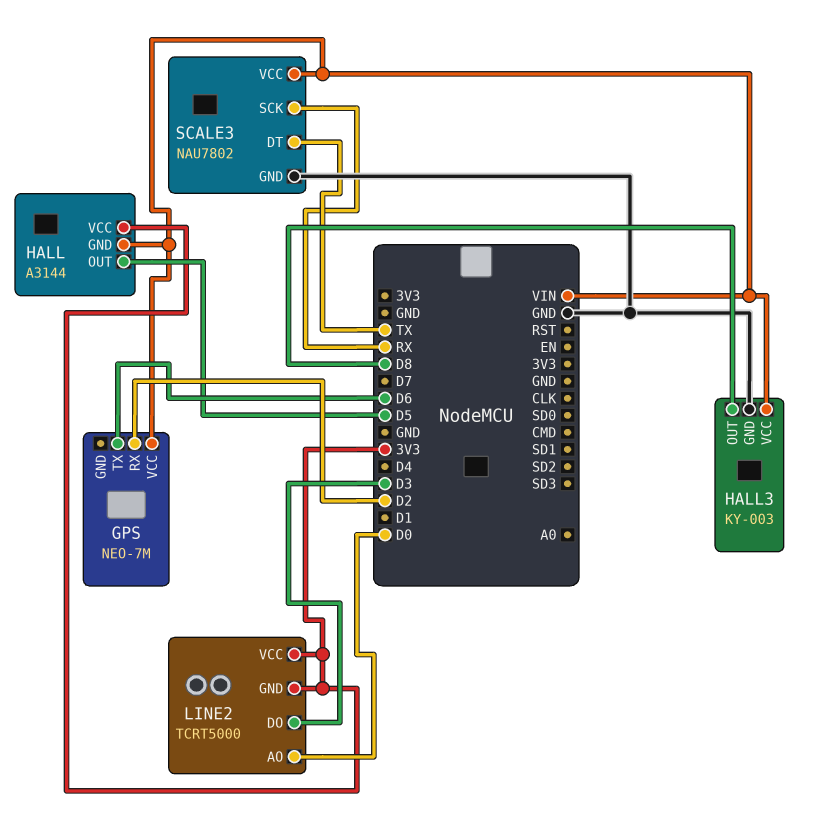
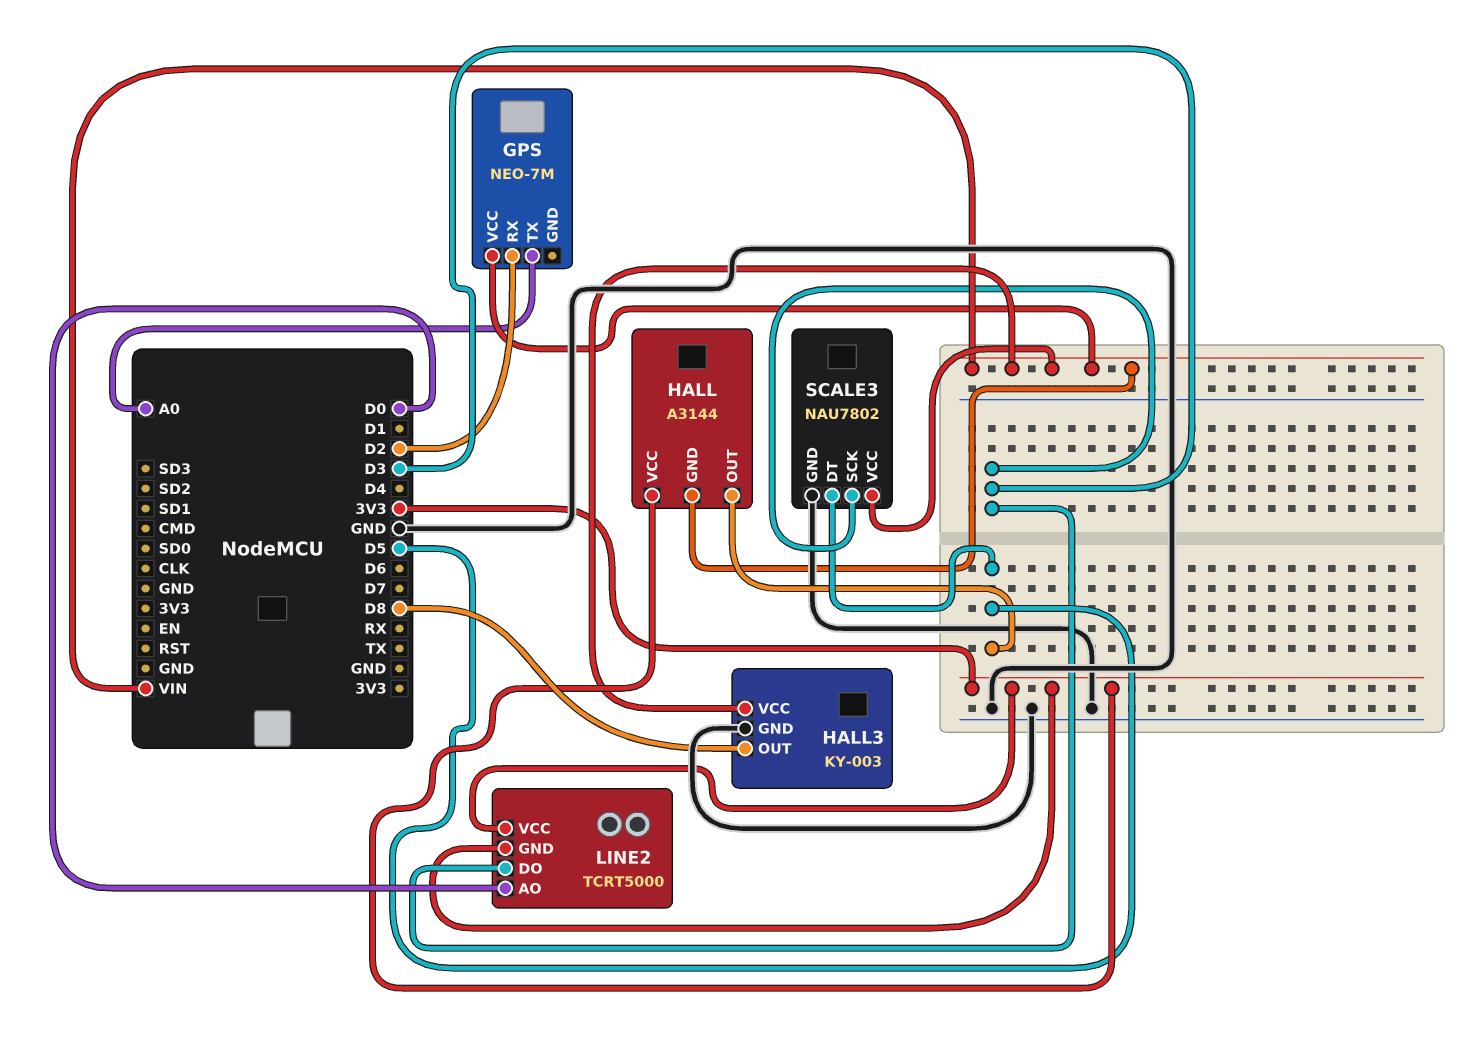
GPS pin TX: D6 -> A0
SCALE3 pin DT: TX -> D5
SCALE3 pin SCK: RX -> D3

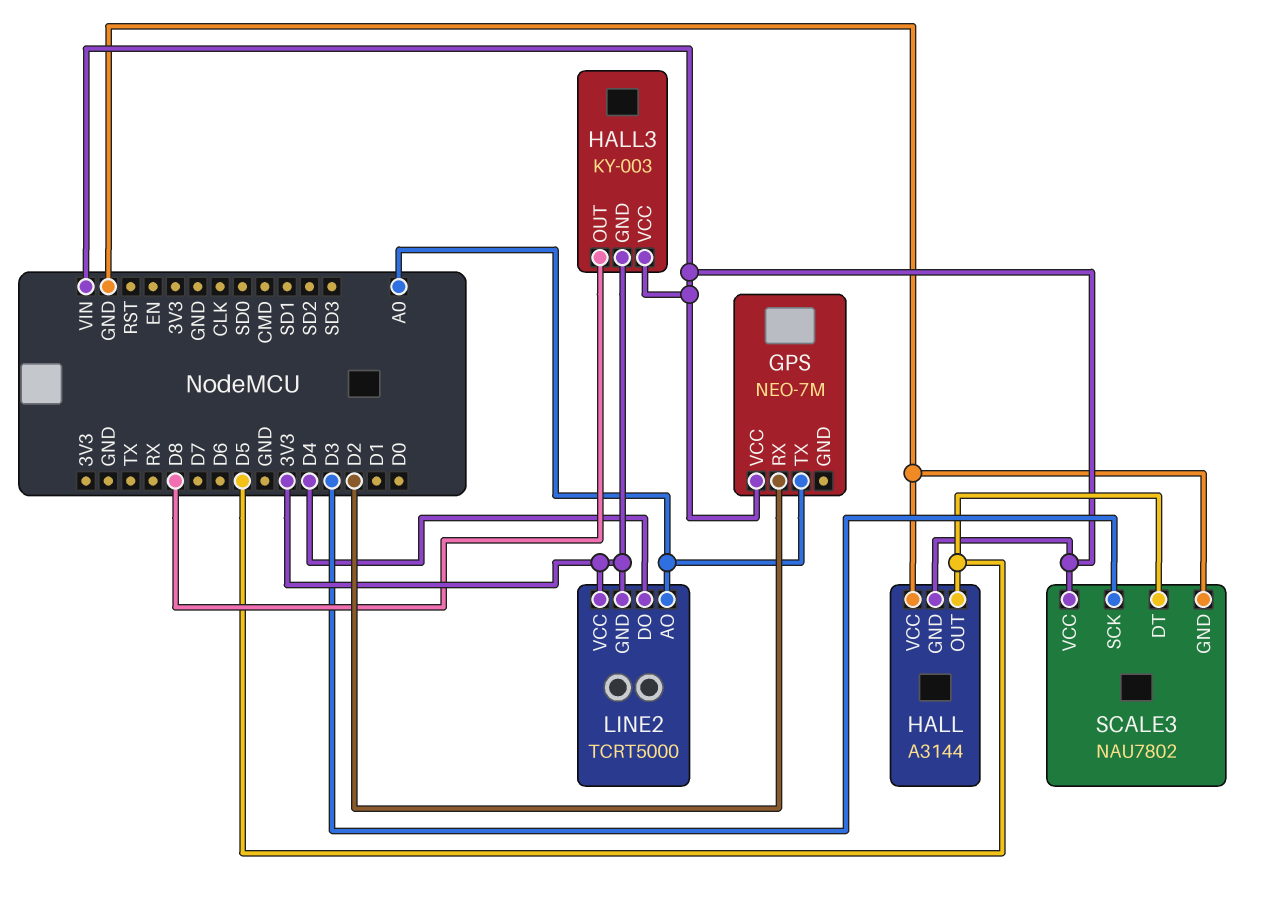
HALL pin VCC: 3V3 -> GND
HALL3 pin GND: GND -> 3V3
LINE2 pin AO: D0 -> A0
LINE2 pin DO: D3 -> D4

